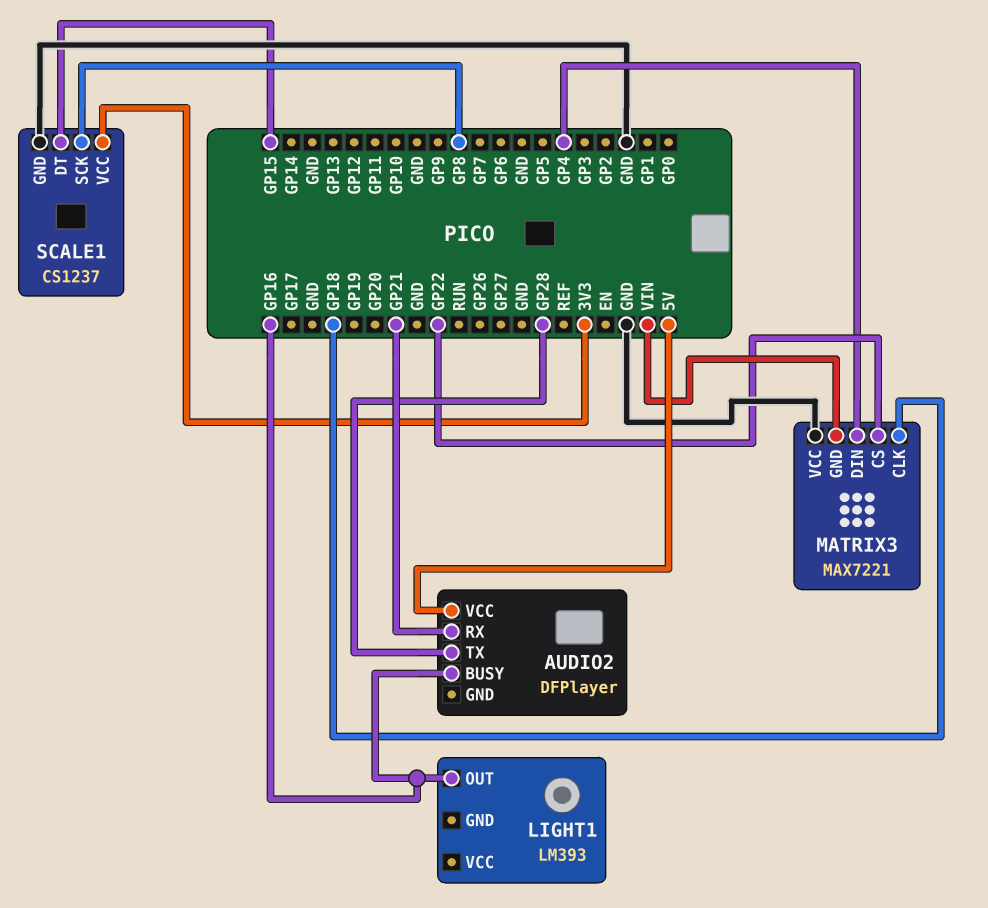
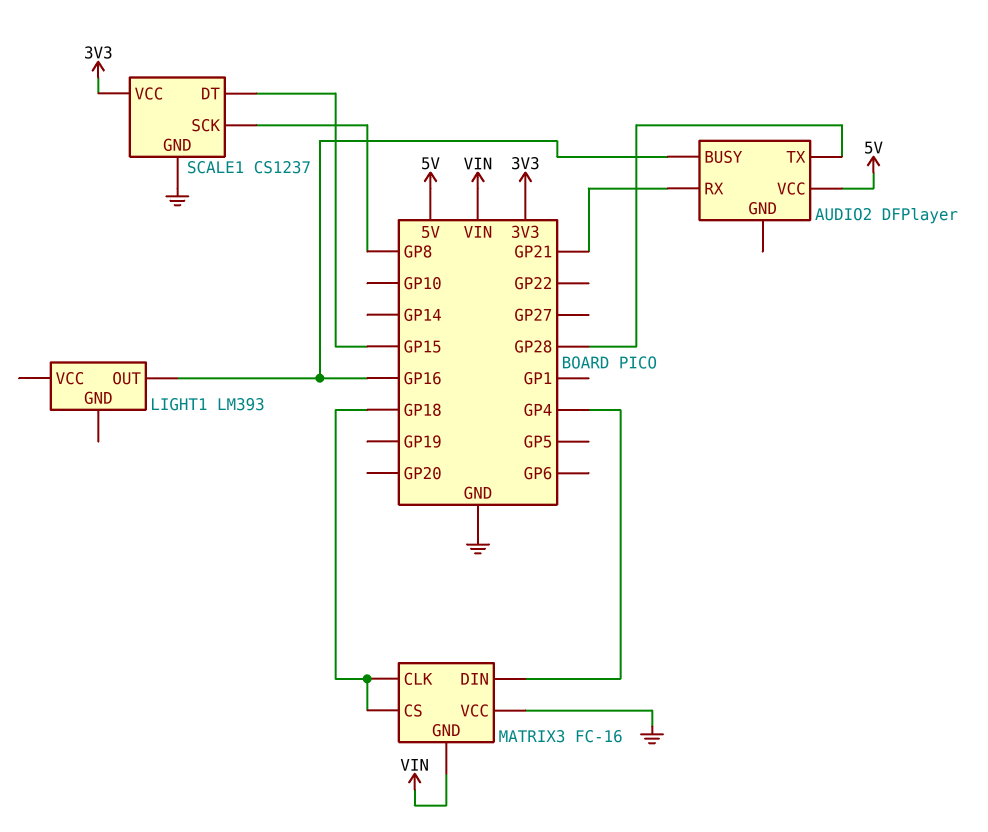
MATRIX3: MAX7221 -> FC-16
MATRIX3 pin CS: GP22 -> GP18

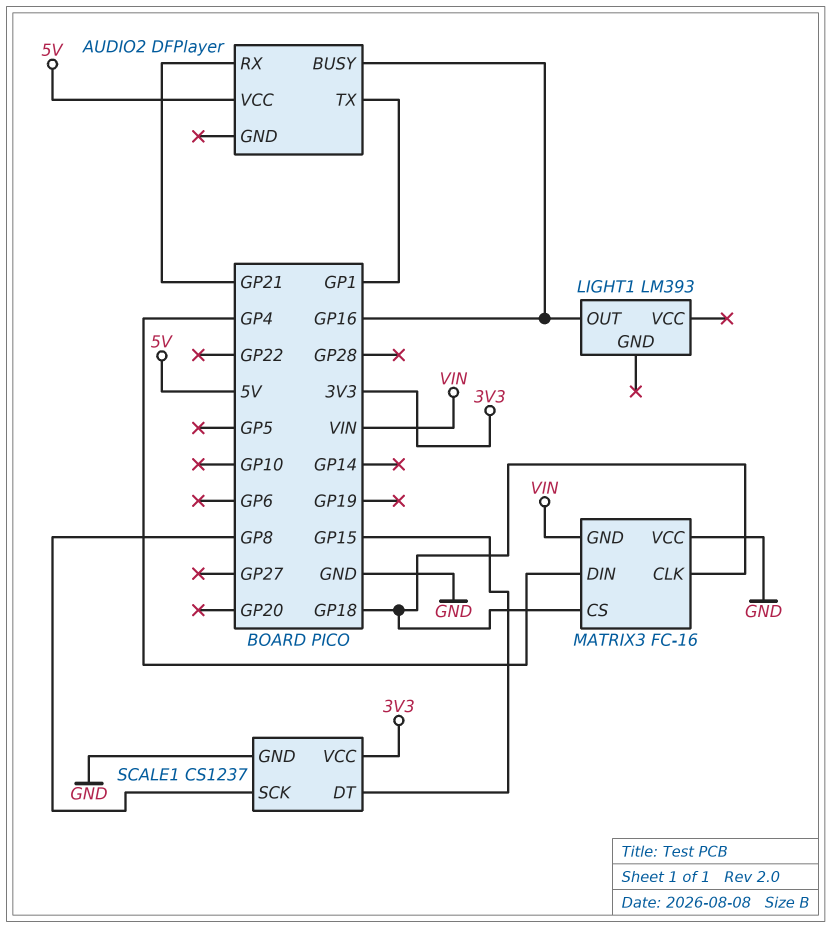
AUDIO2 pin TX: GP28 -> GP1

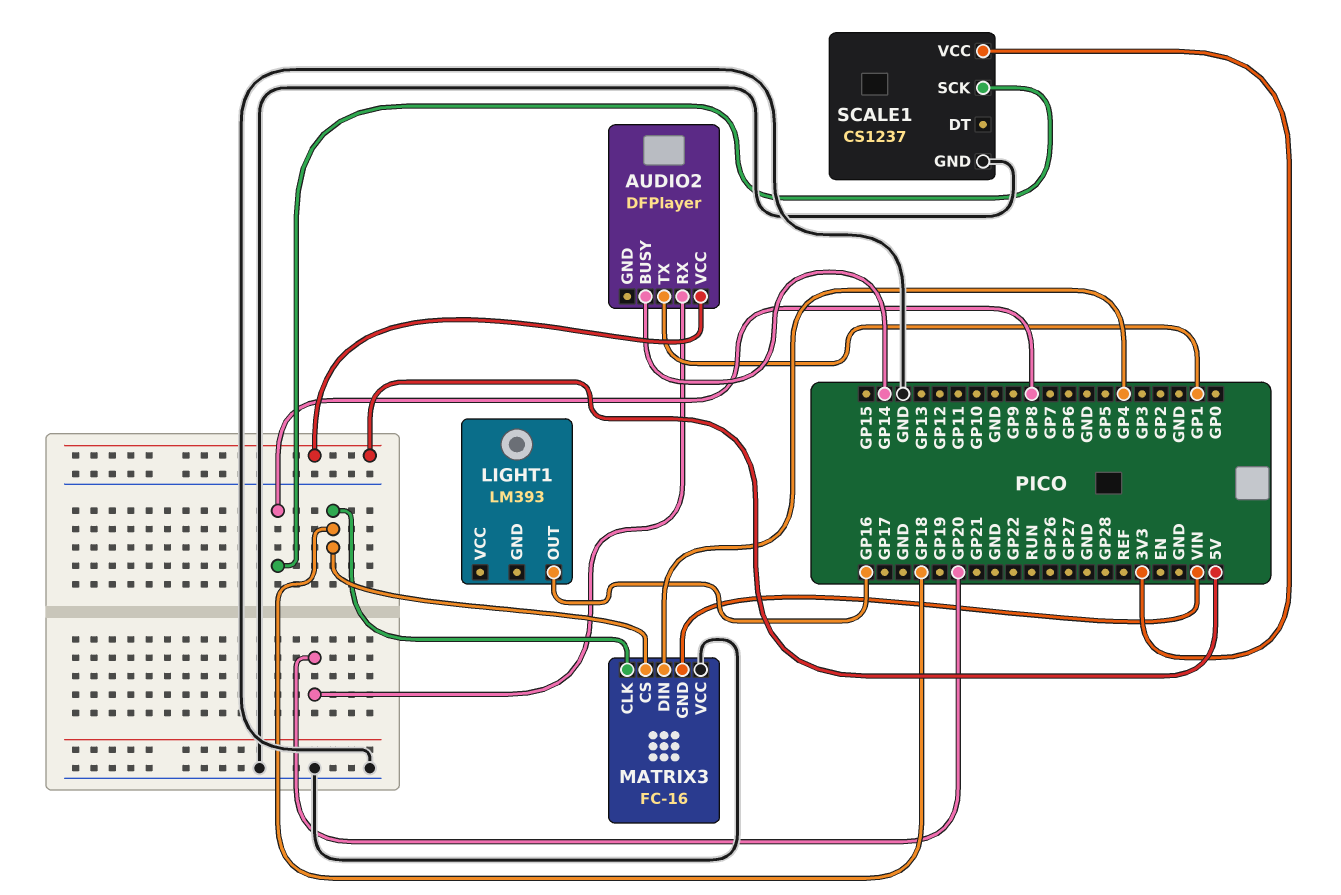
AUDIO2 pin BUSY: GP16 -> GP14
AUDIO2 pin RX: GP21 -> GP20
SCALE1 pin DT: GP15 -> none

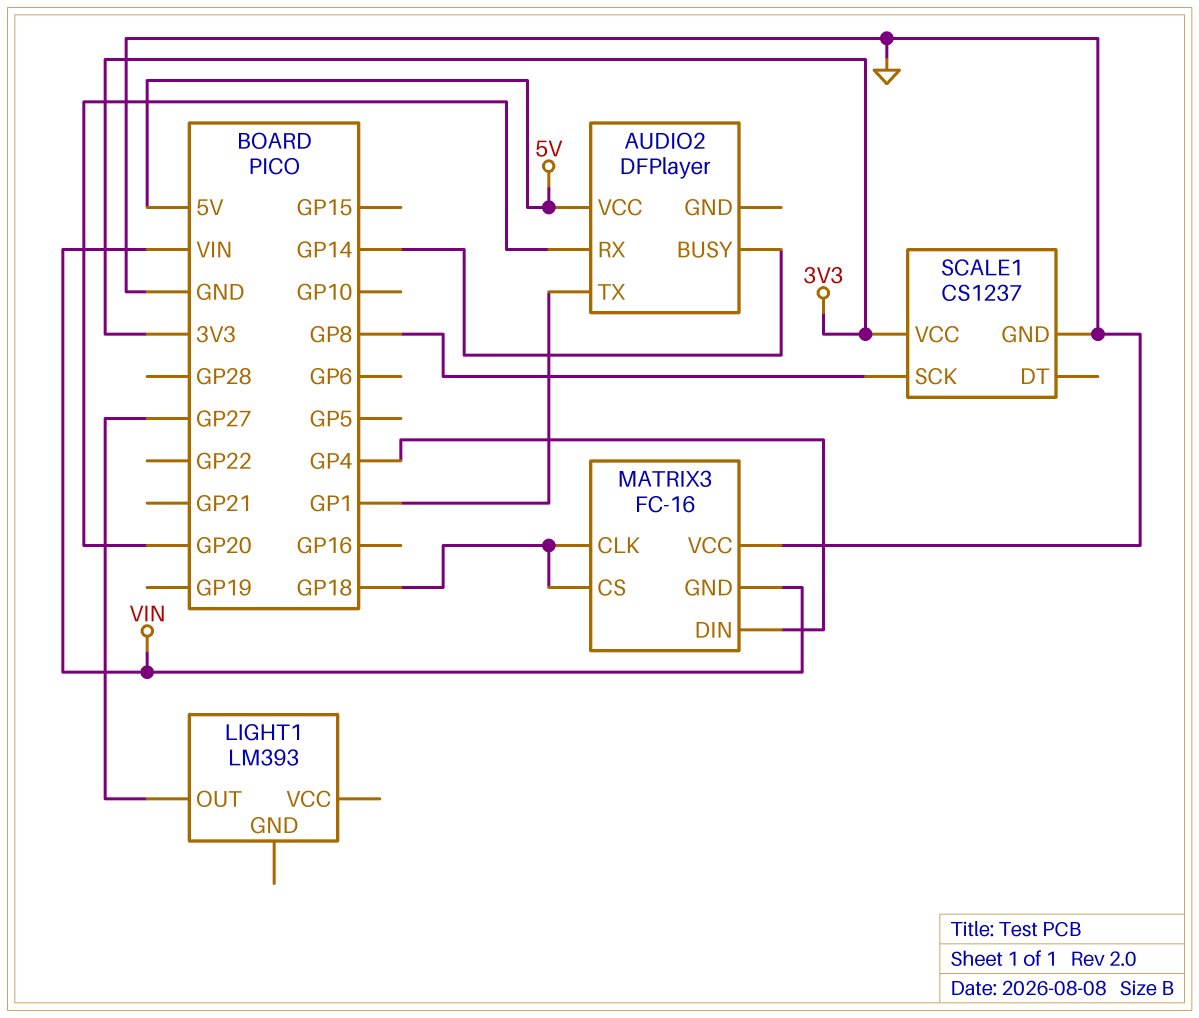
LIGHT1 pin OUT: GP16 -> GP27

